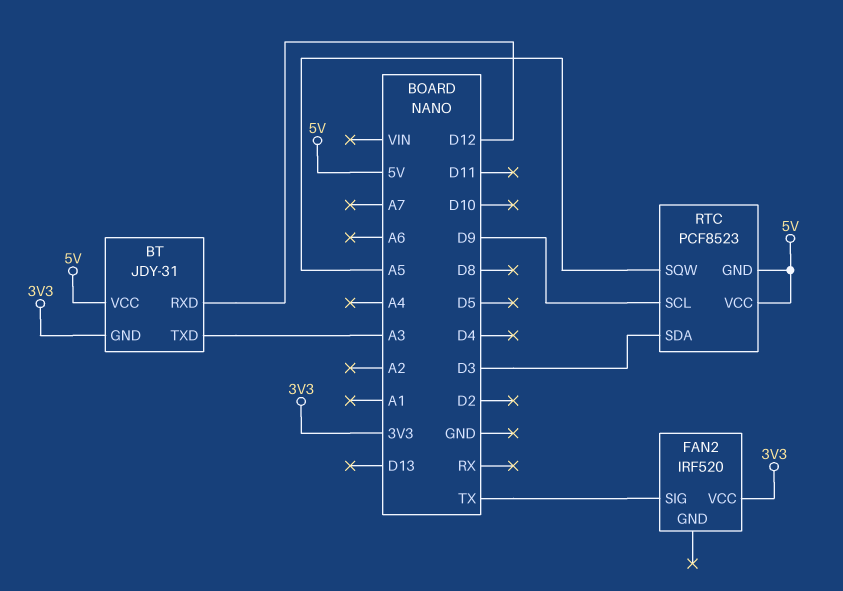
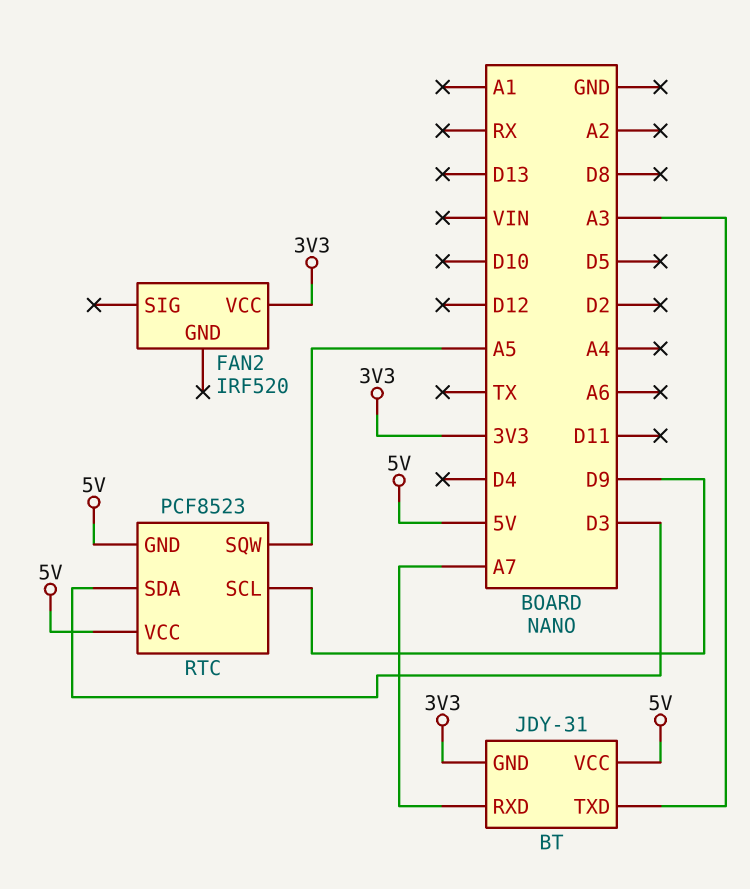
BT pin RXD: D12 -> A7
FAN2 pin SIG: TX -> none

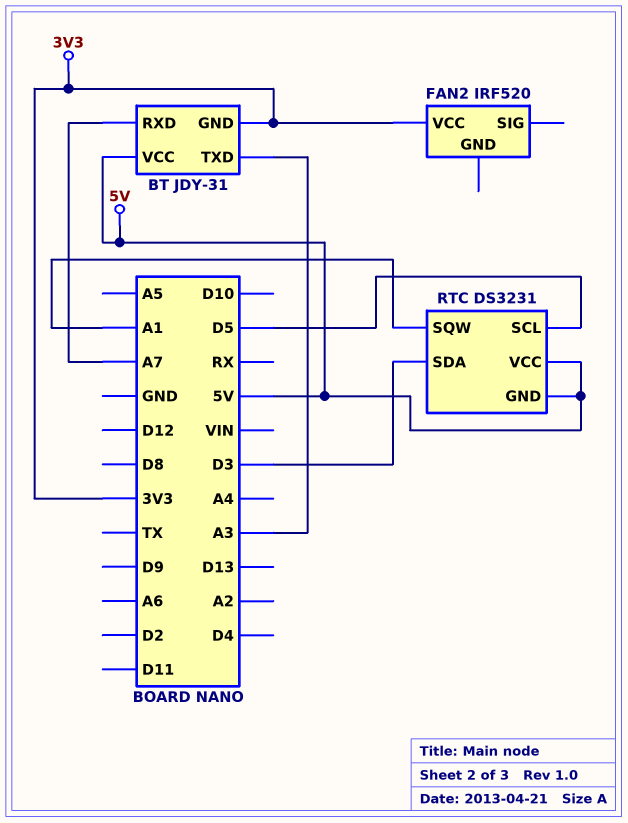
RTC: PCF8523 -> DS3231
RTC pin SCL: D9 -> D5
RTC pin SQW: A5 -> A1

